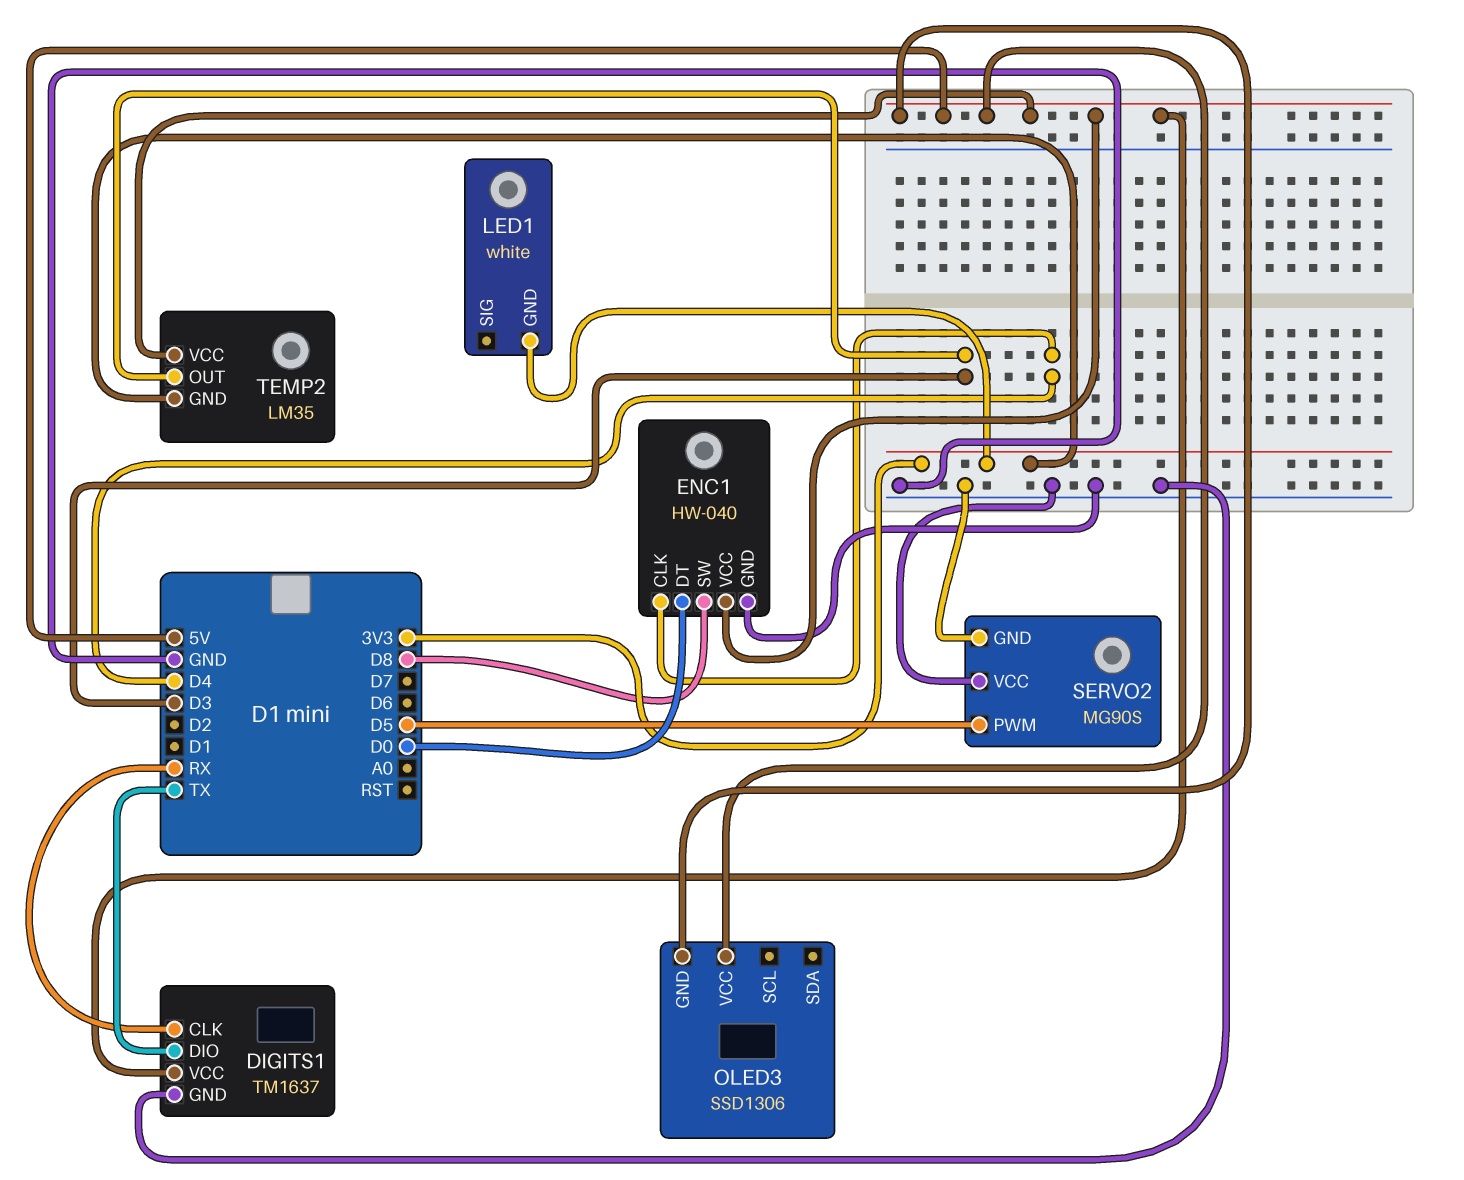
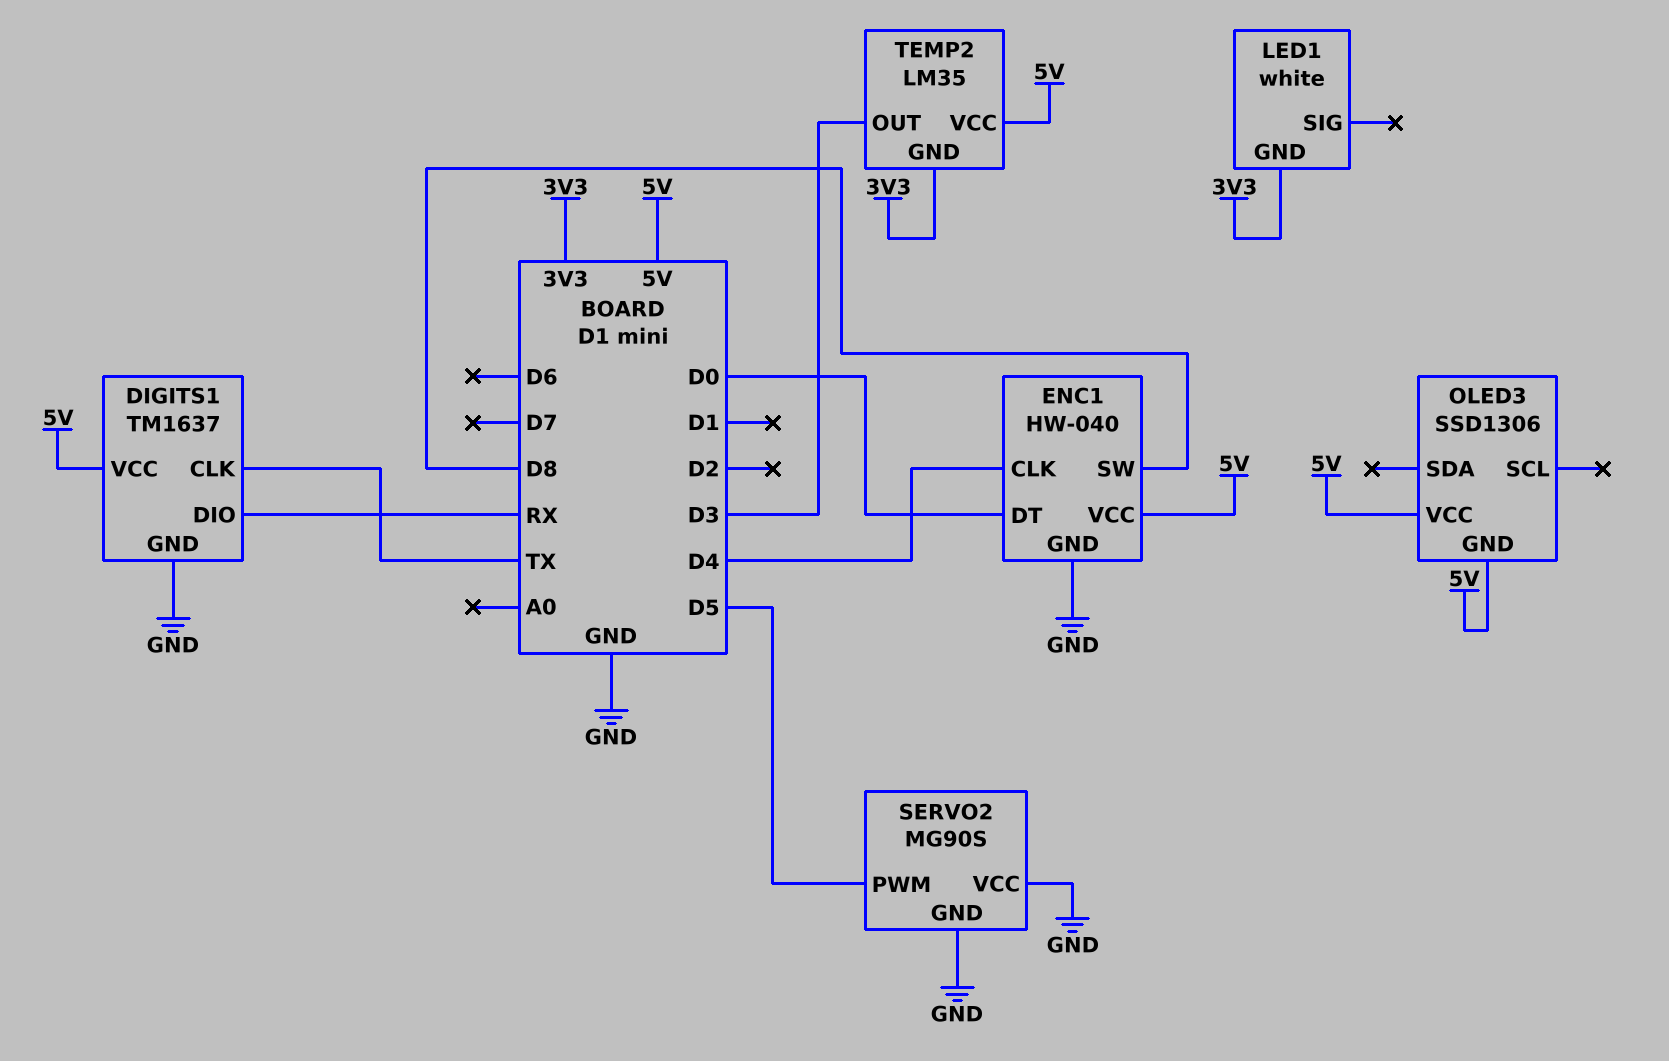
DIGITS1 pin CLK: RX -> TX
DIGITS1 pin DIO: TX -> RX

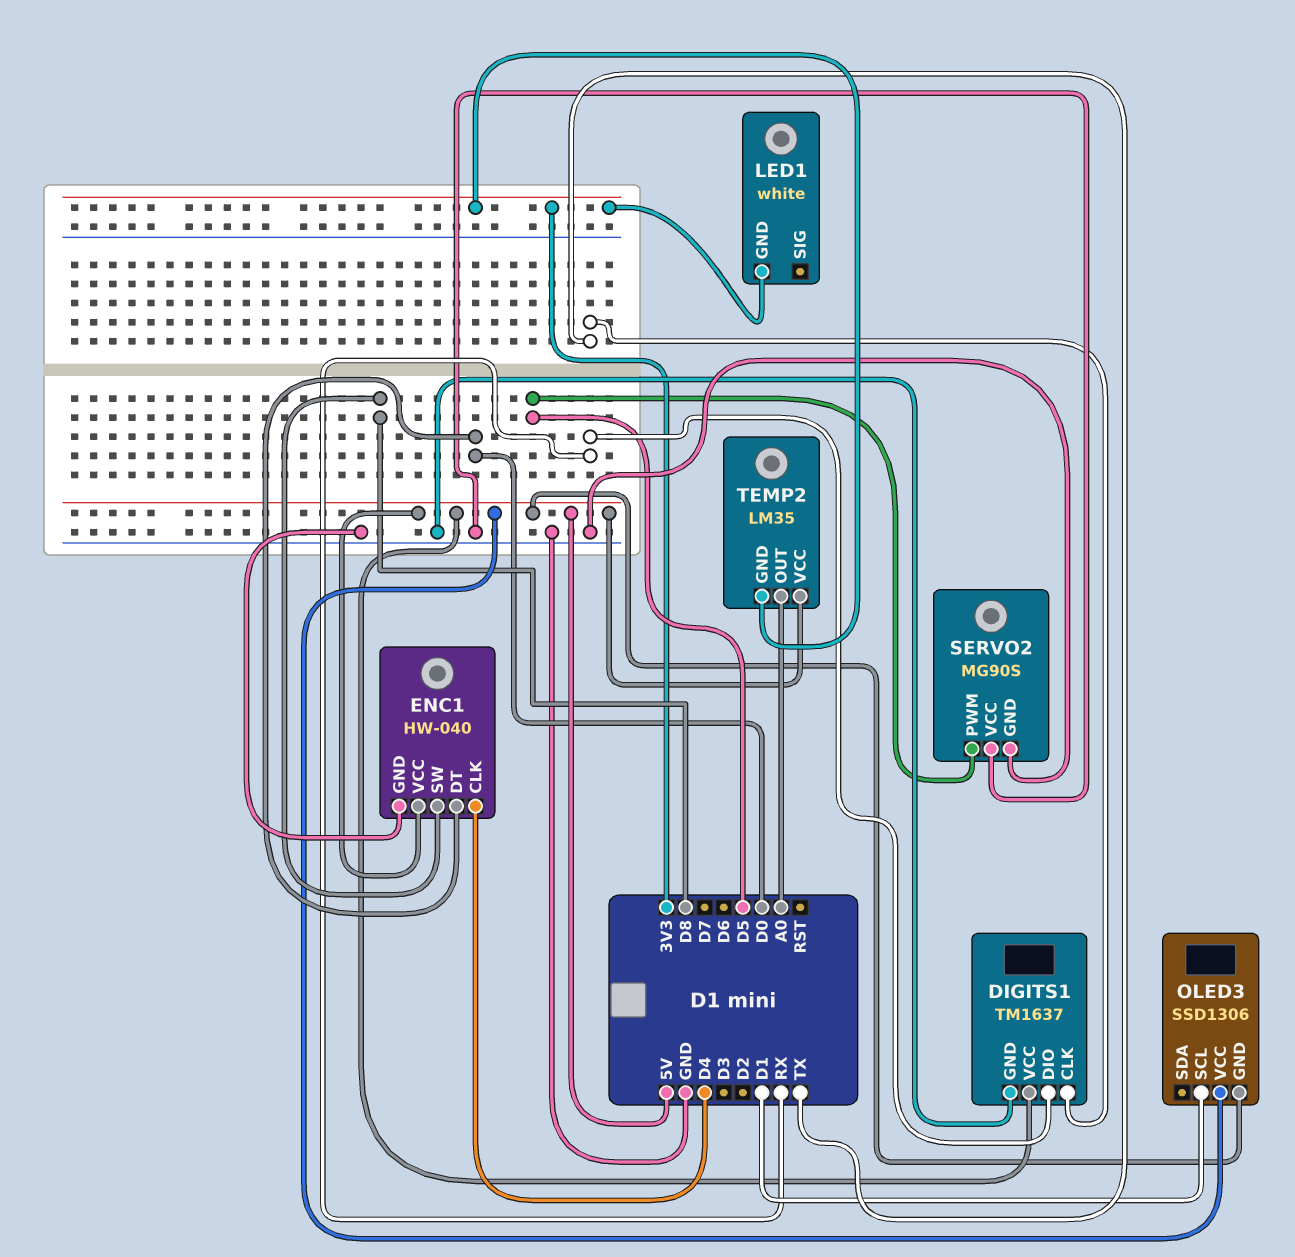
OLED3 pin SCL: none -> D1
TEMP2 pin OUT: D3 -> A0

